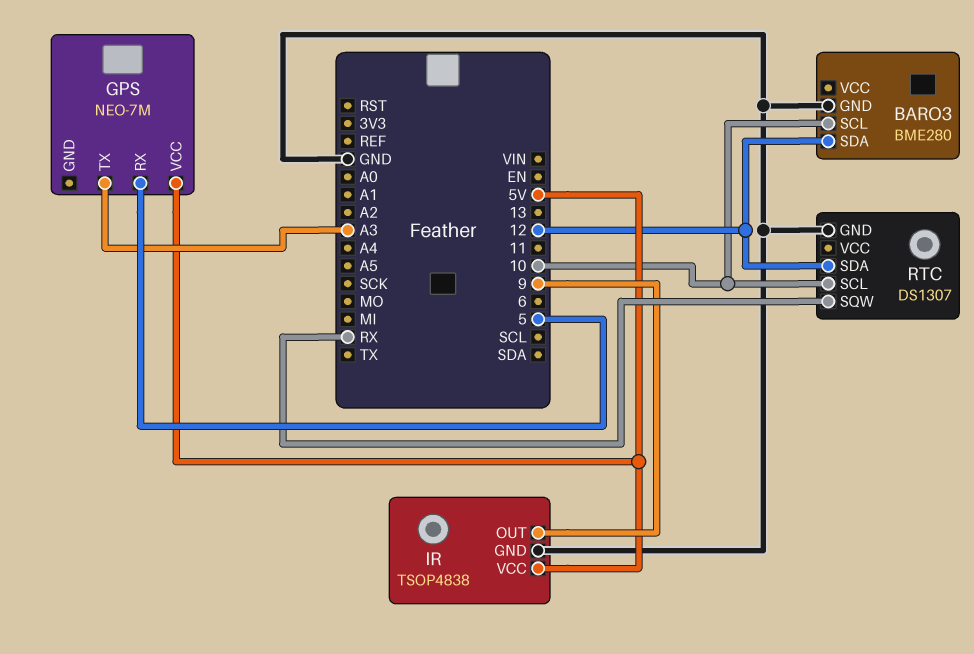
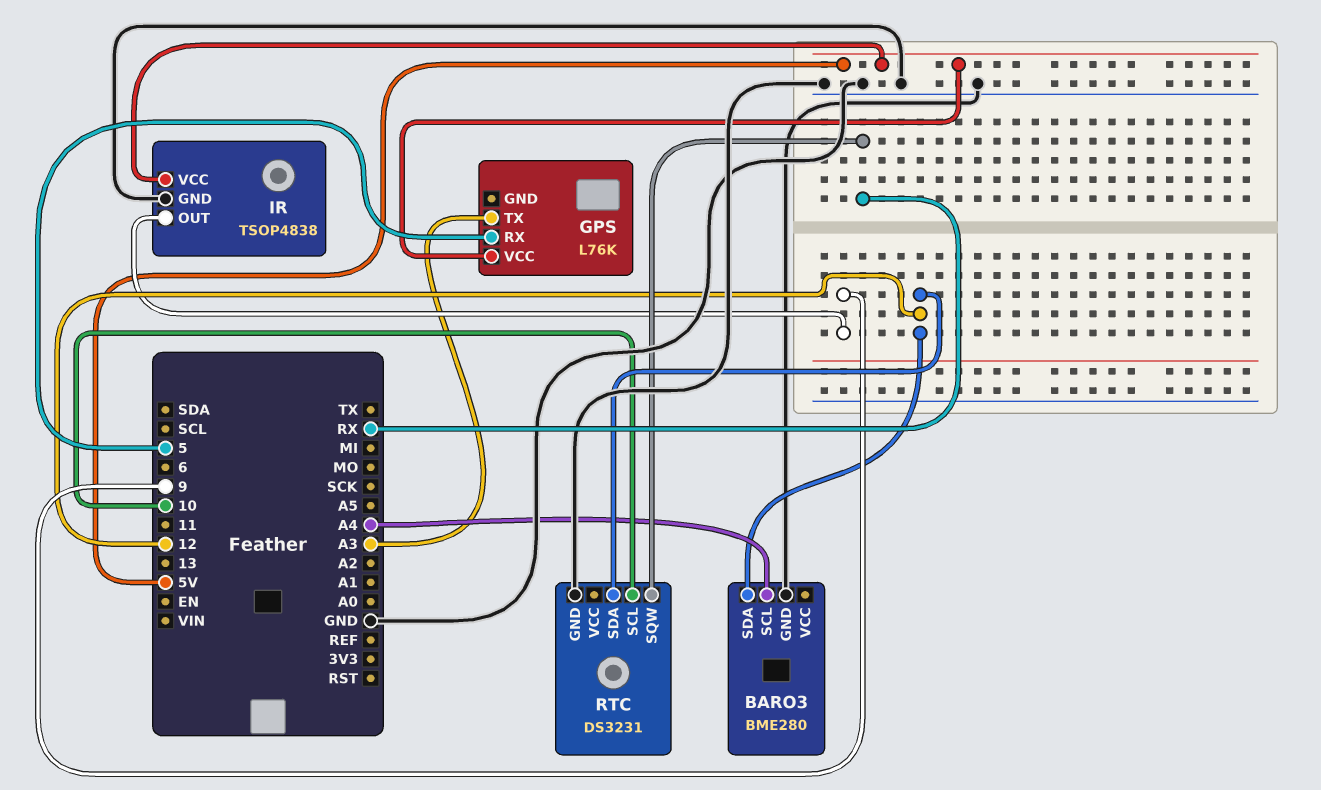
BARO3 pin SCL: 10 -> A4
GPS: NEO-7M -> L76K
RTC: DS1307 -> DS3231

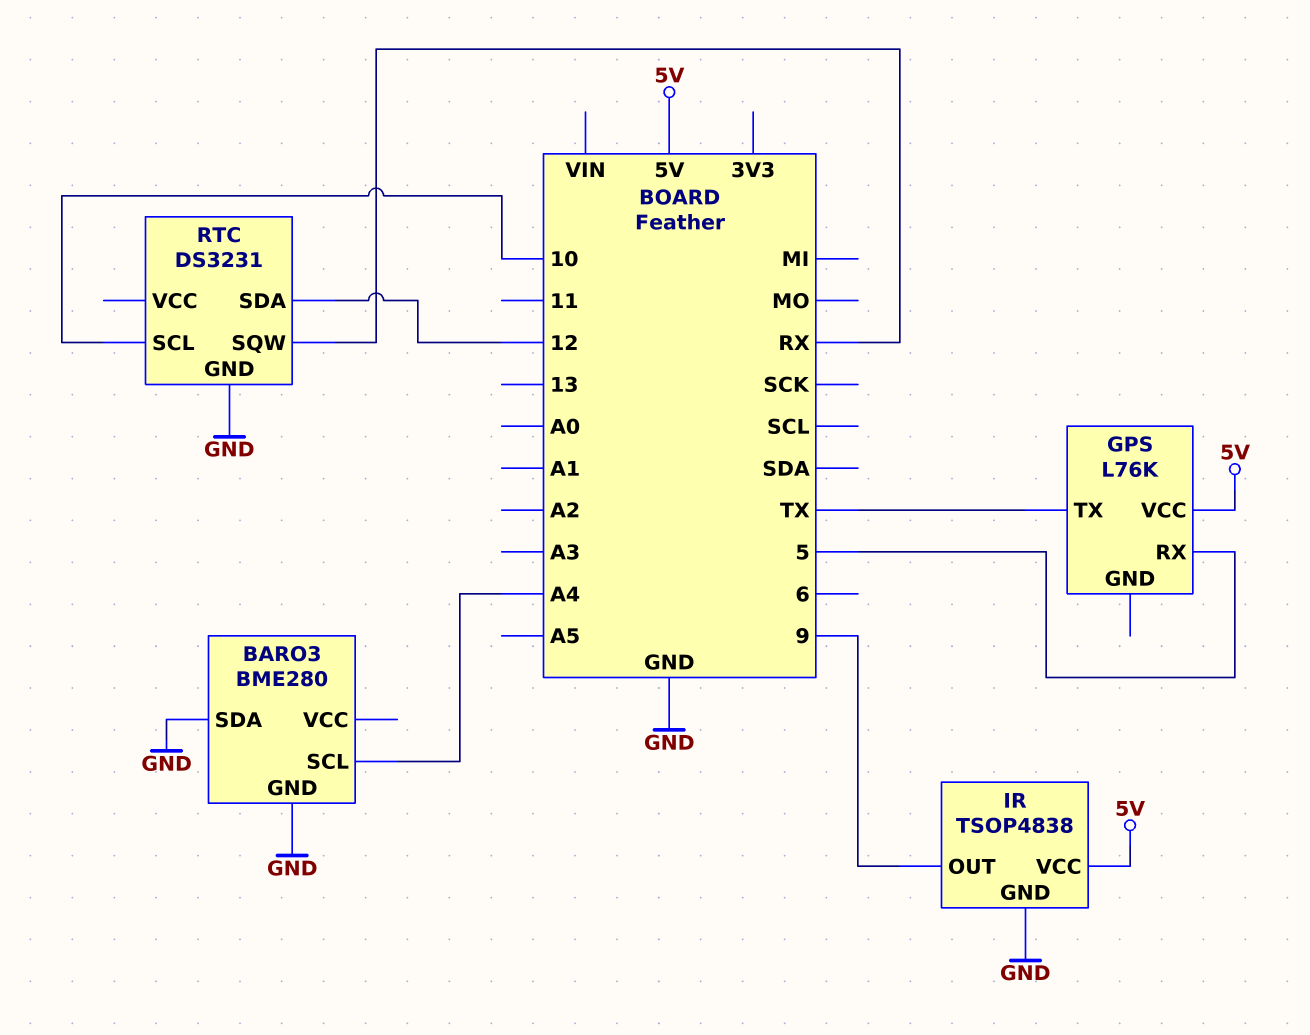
BARO3 pin SDA: 12 -> GND
GPS pin TX: A3 -> TX

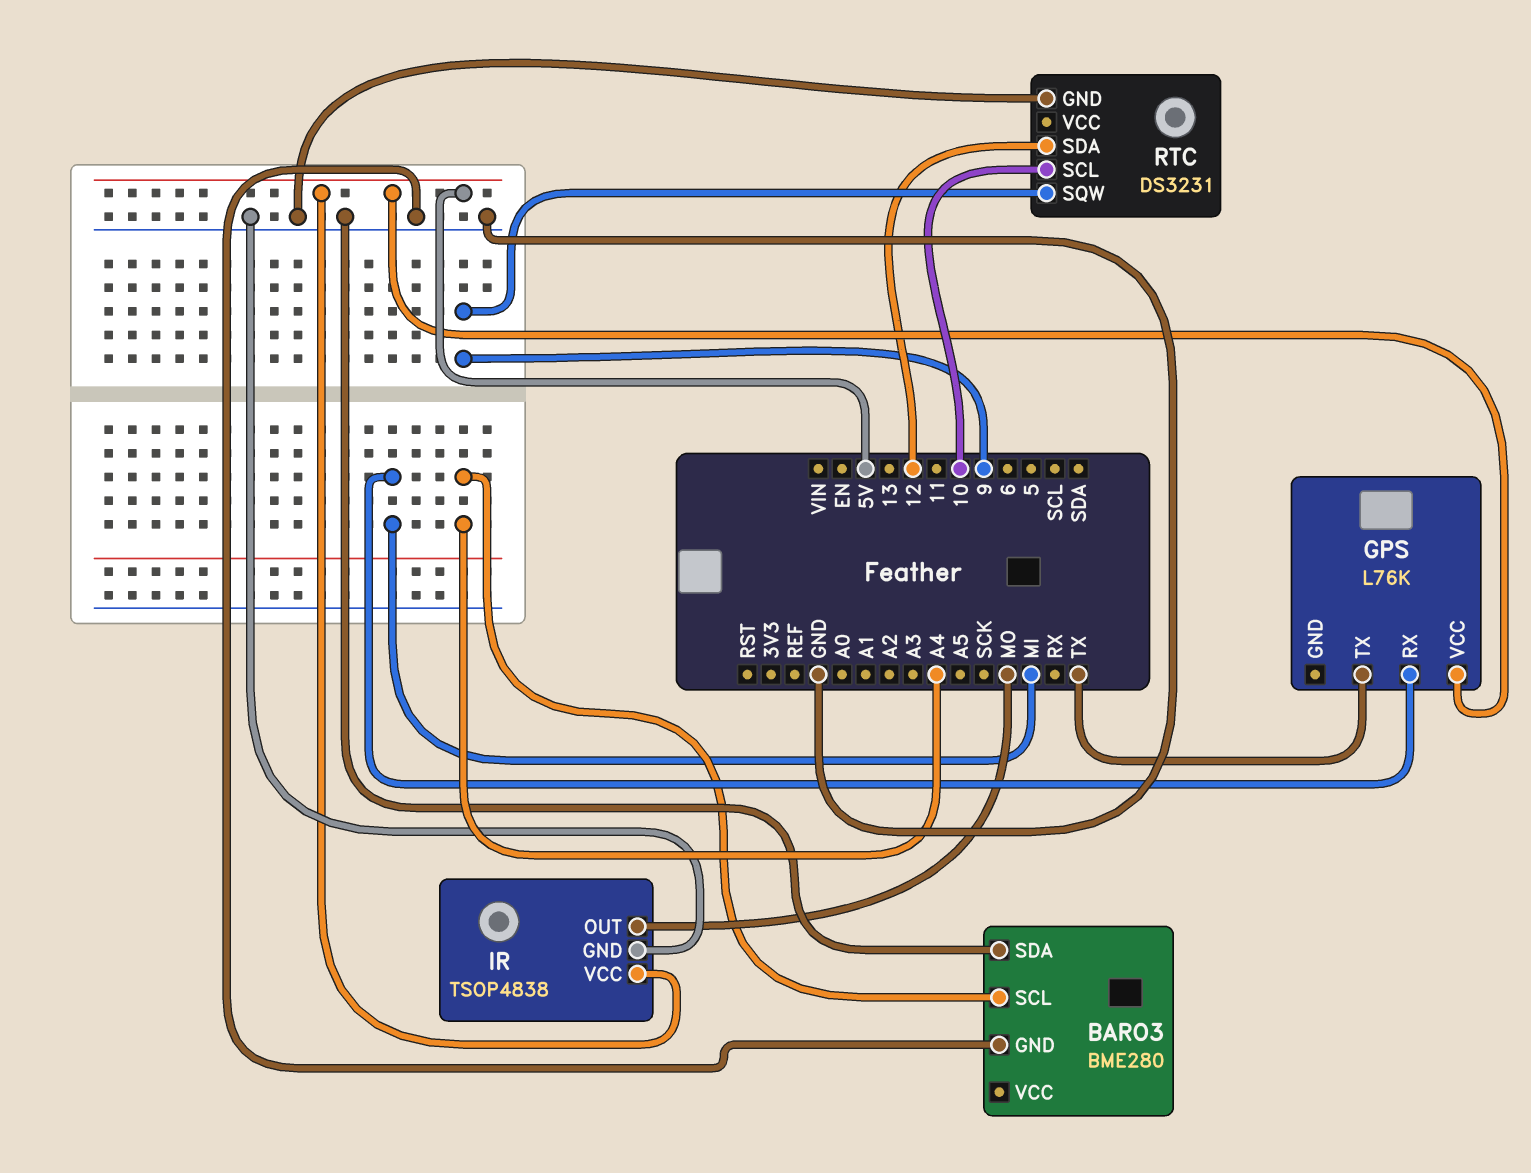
GPS pin RX: 5 -> MI
IR pin OUT: 9 -> MO
RTC pin SQW: RX -> 9

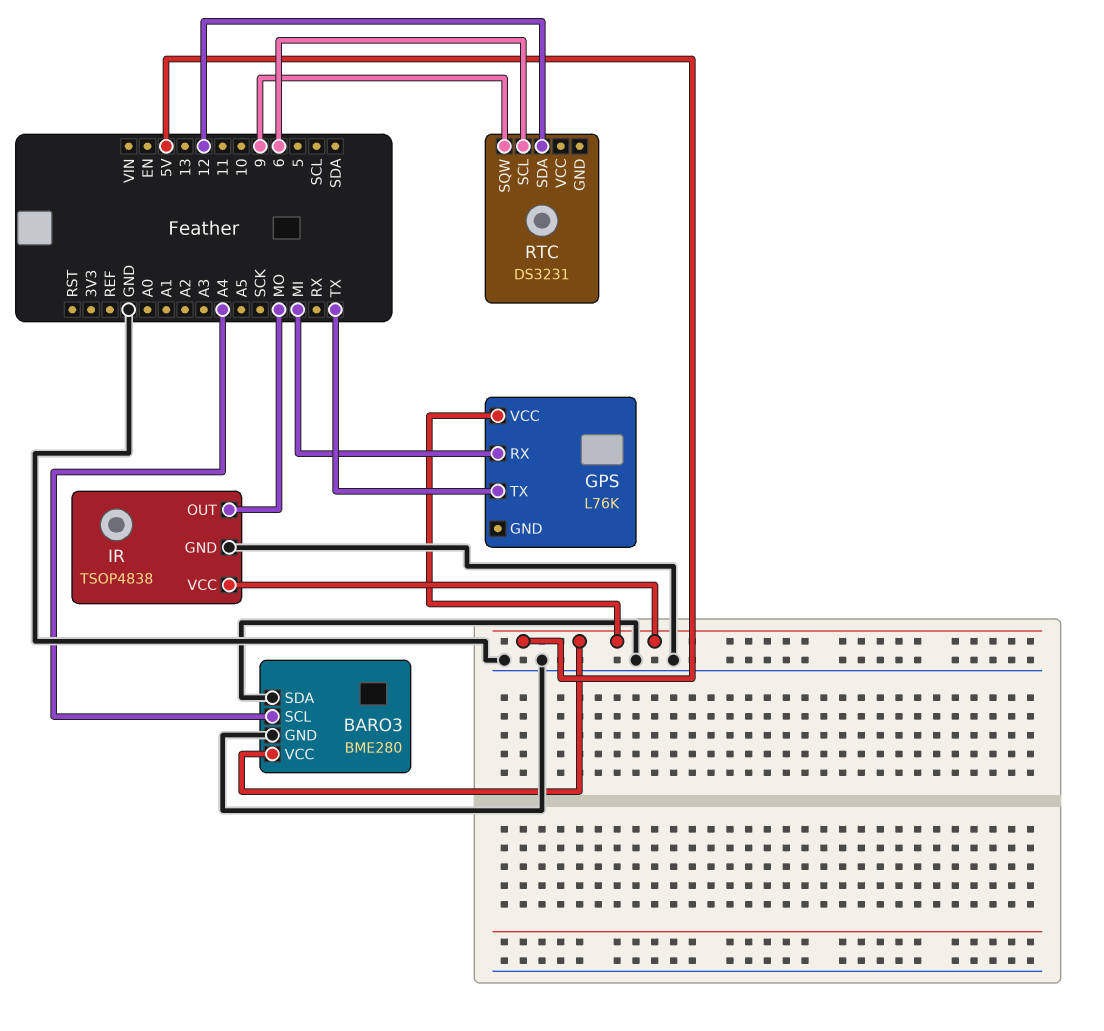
BARO3 pin VCC: none -> 5V
RTC pin GND: GND -> none
RTC pin SCL: 10 -> 6

